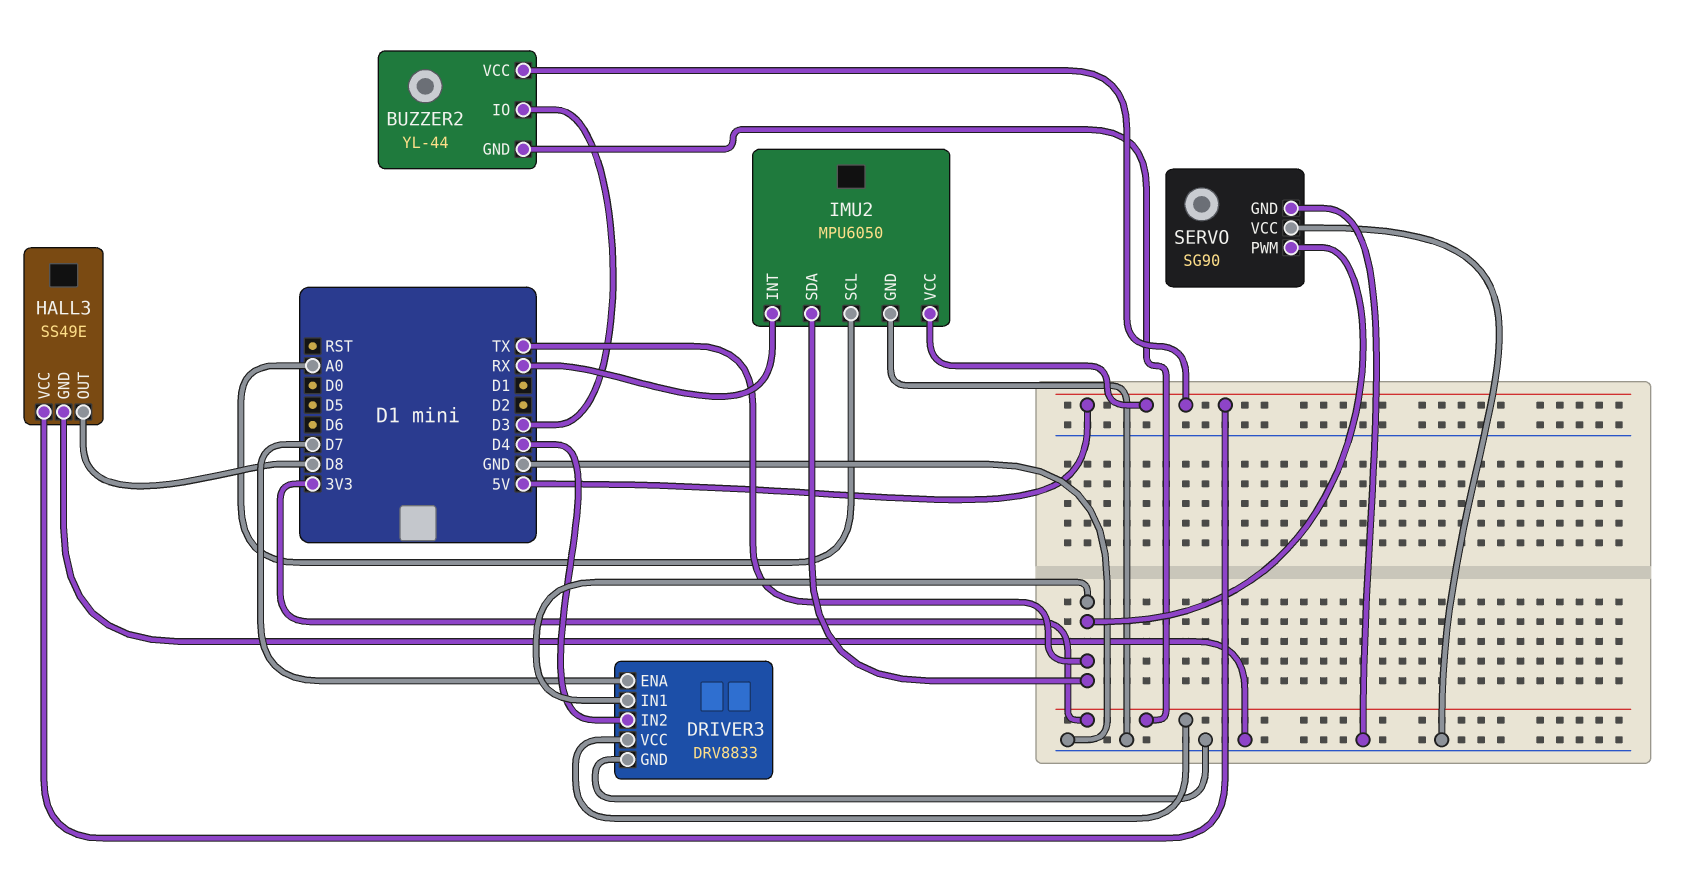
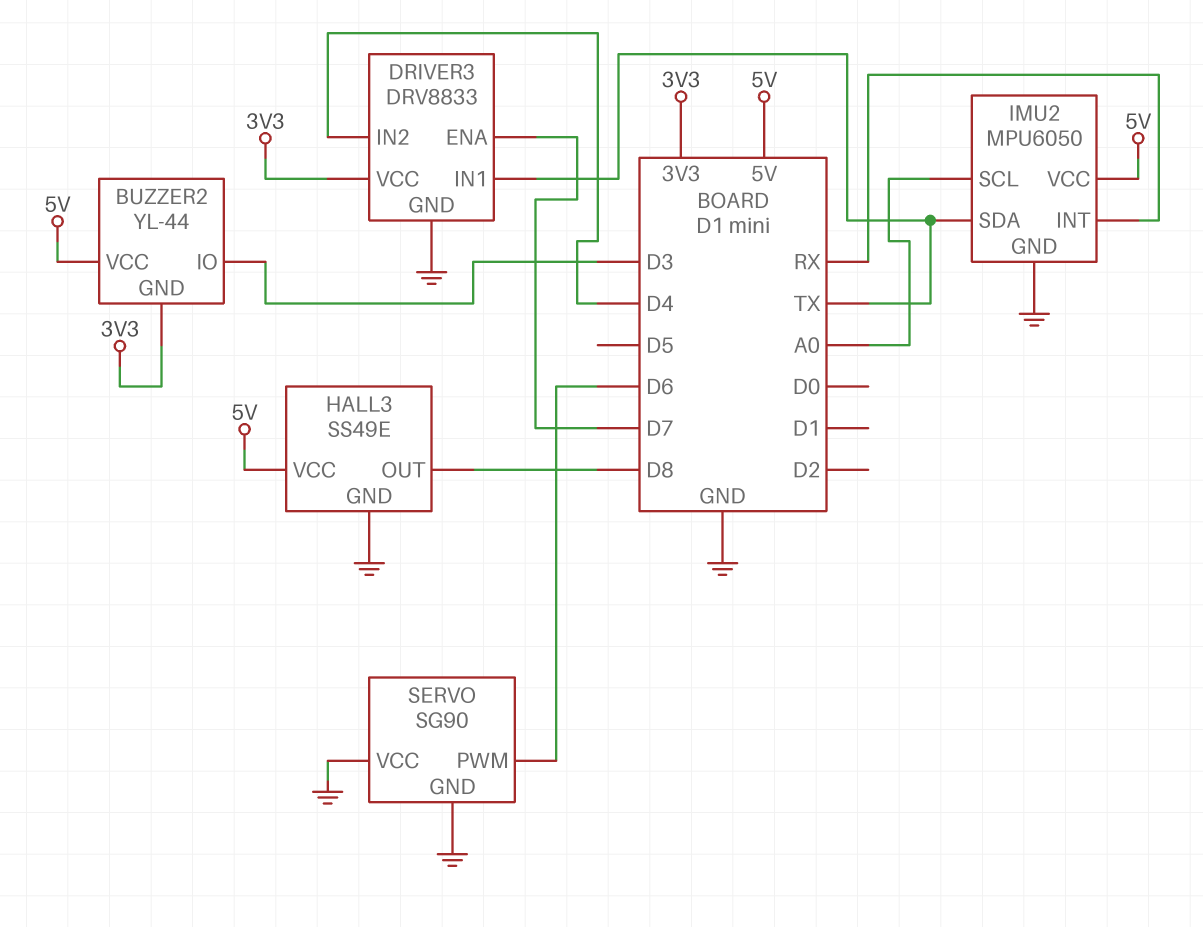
SERVO pin PWM: TX -> D6

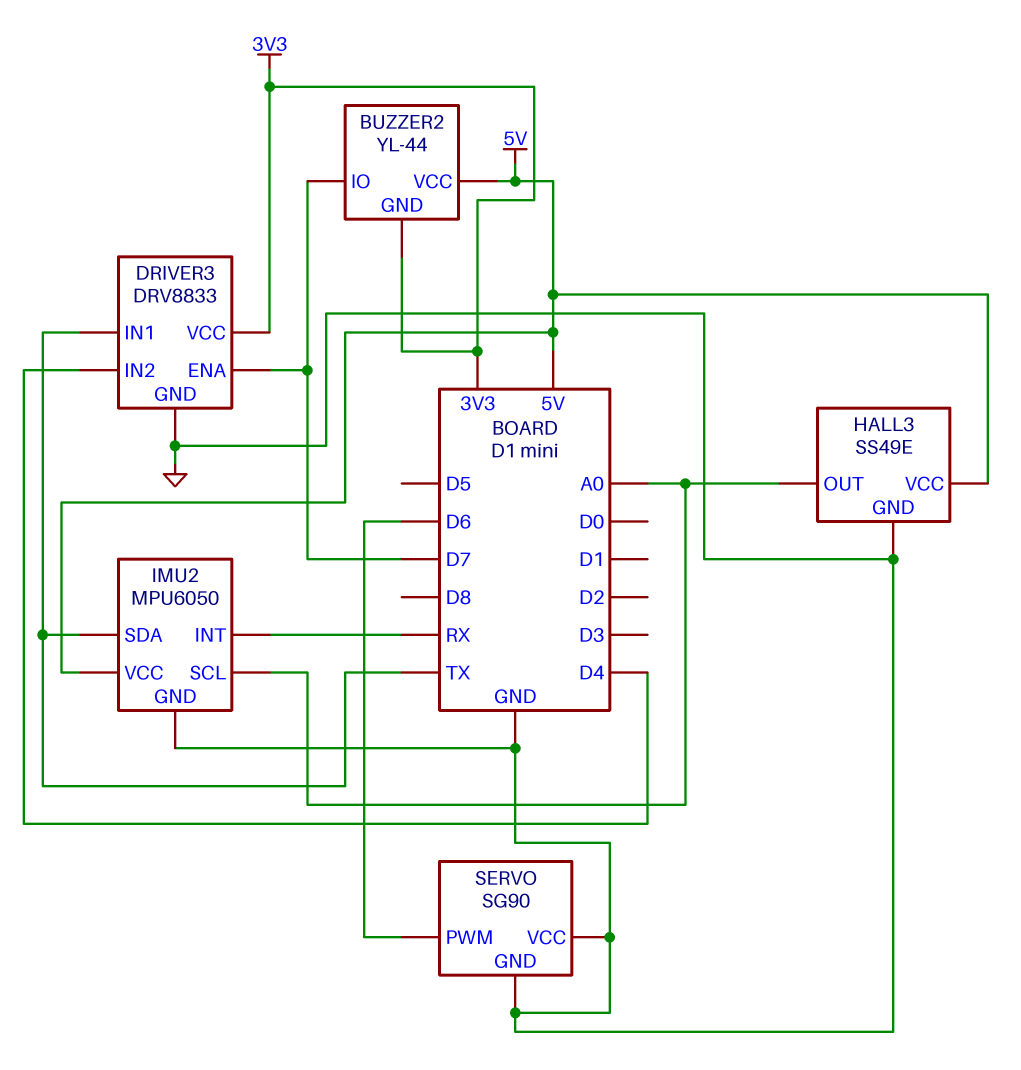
BUZZER2 pin IO: D3 -> D7
HALL3 pin OUT: D8 -> A0

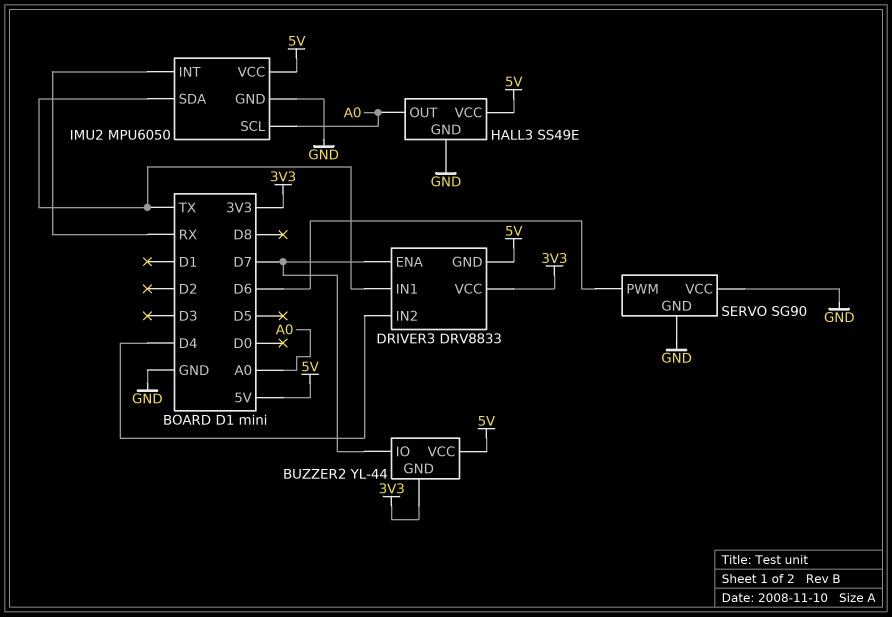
DRIVER3 pin GND: GND -> 5V

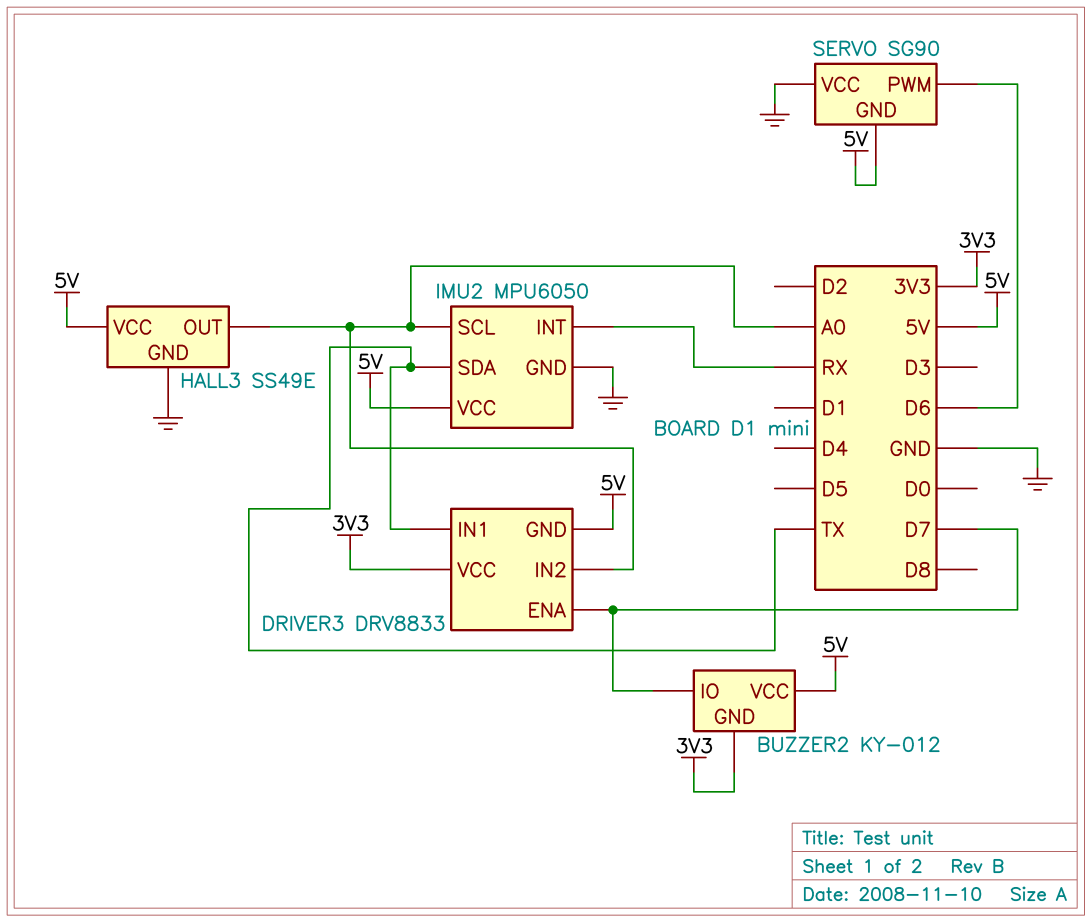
BUZZER2: YL-44 -> KY-012
DRIVER3 pin IN2: D4 -> A0
SERVO pin GND: GND -> 5V

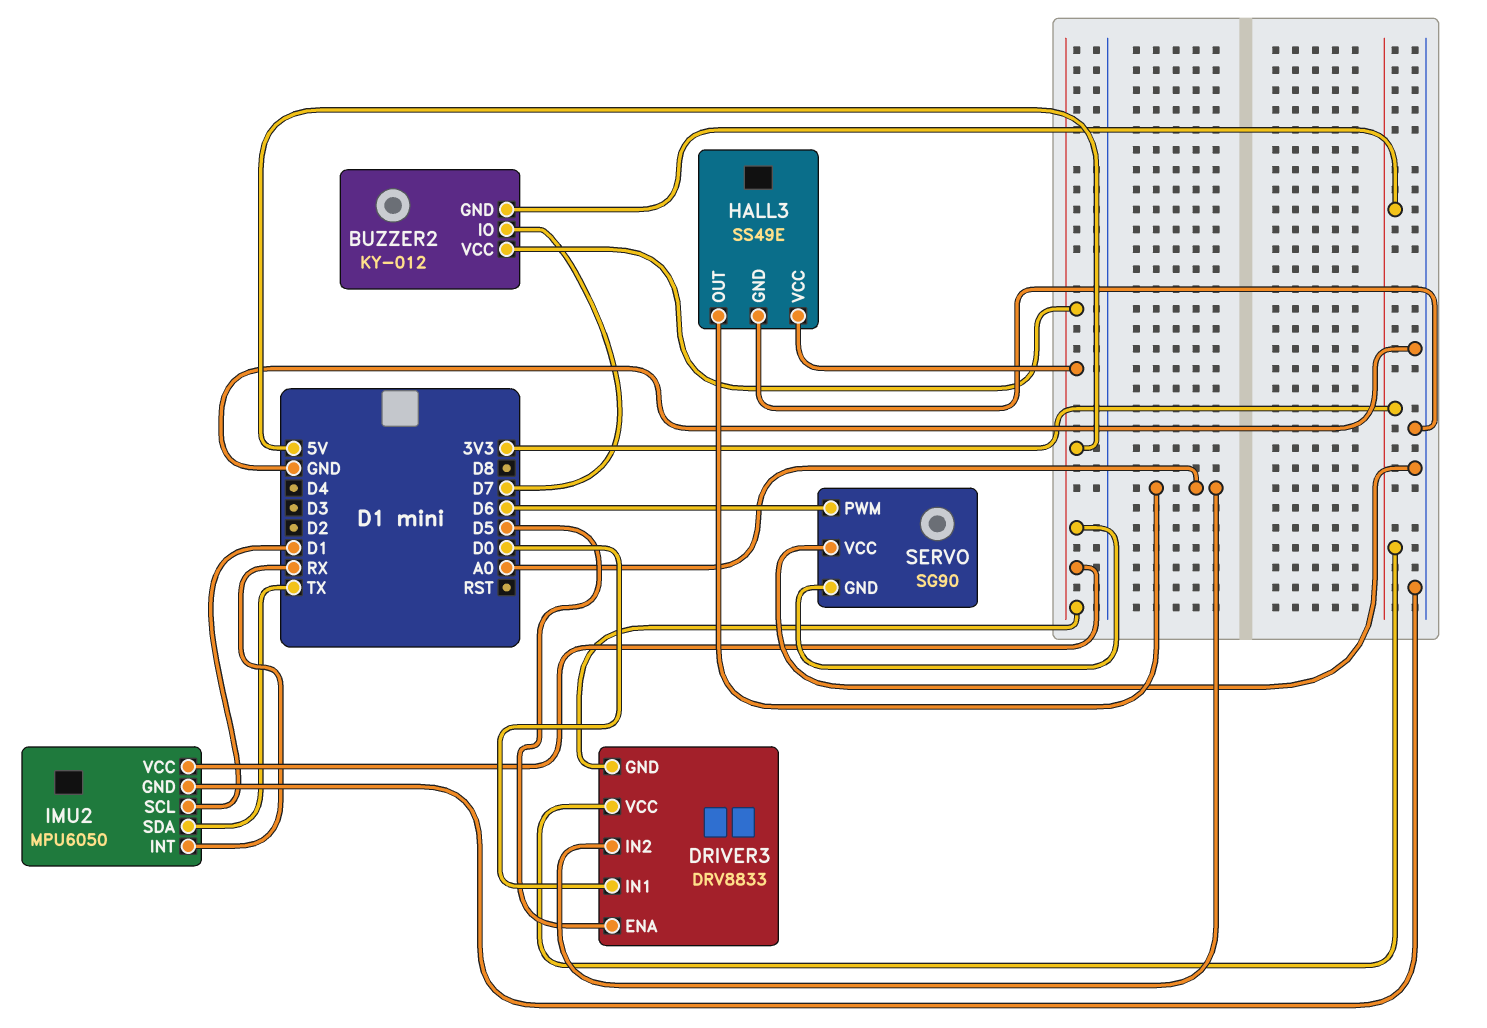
DRIVER3 pin ENA: D7 -> D5
DRIVER3 pin IN1: TX -> D0
IMU2 pin SCL: A0 -> D1

